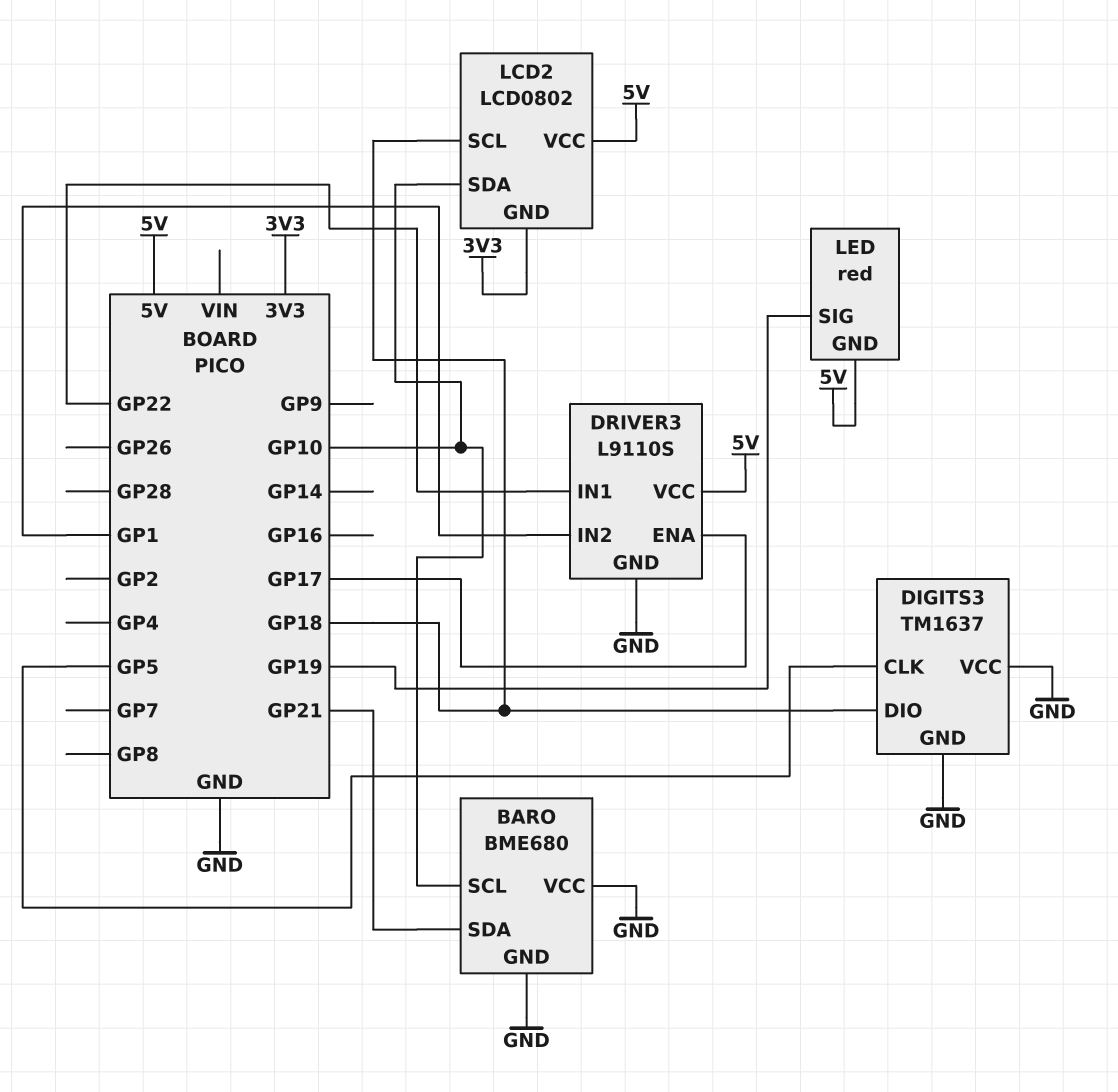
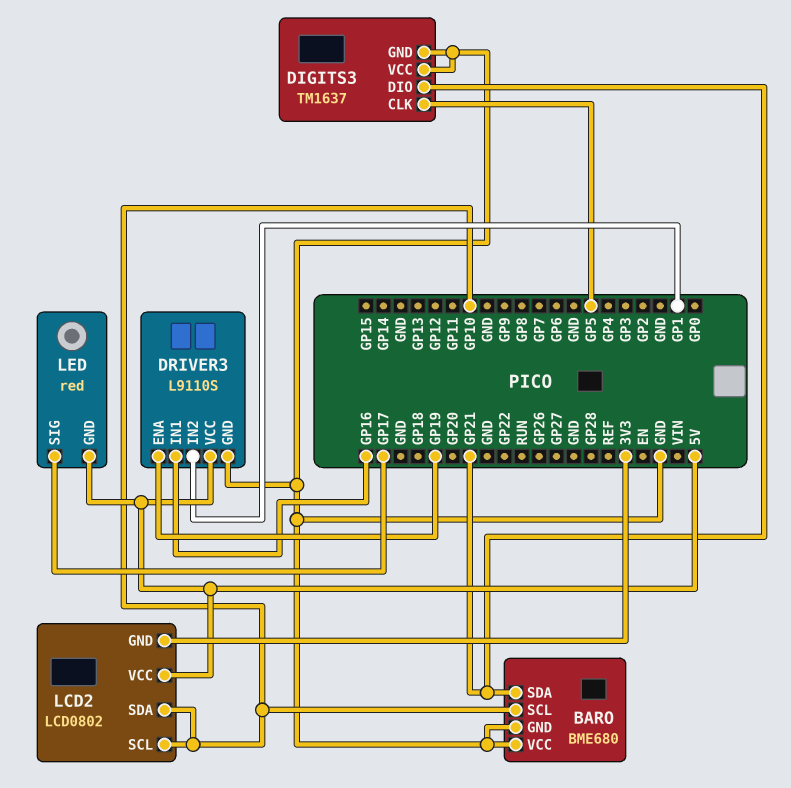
DIGITS3 pin DIO: GP18 -> GP21
DRIVER3 pin ENA: GP17 -> GP19
DRIVER3 pin IN1: GP22 -> GP16
LCD2 pin SCL: GP18 -> GP10
LED pin SIG: GP19 -> GP17

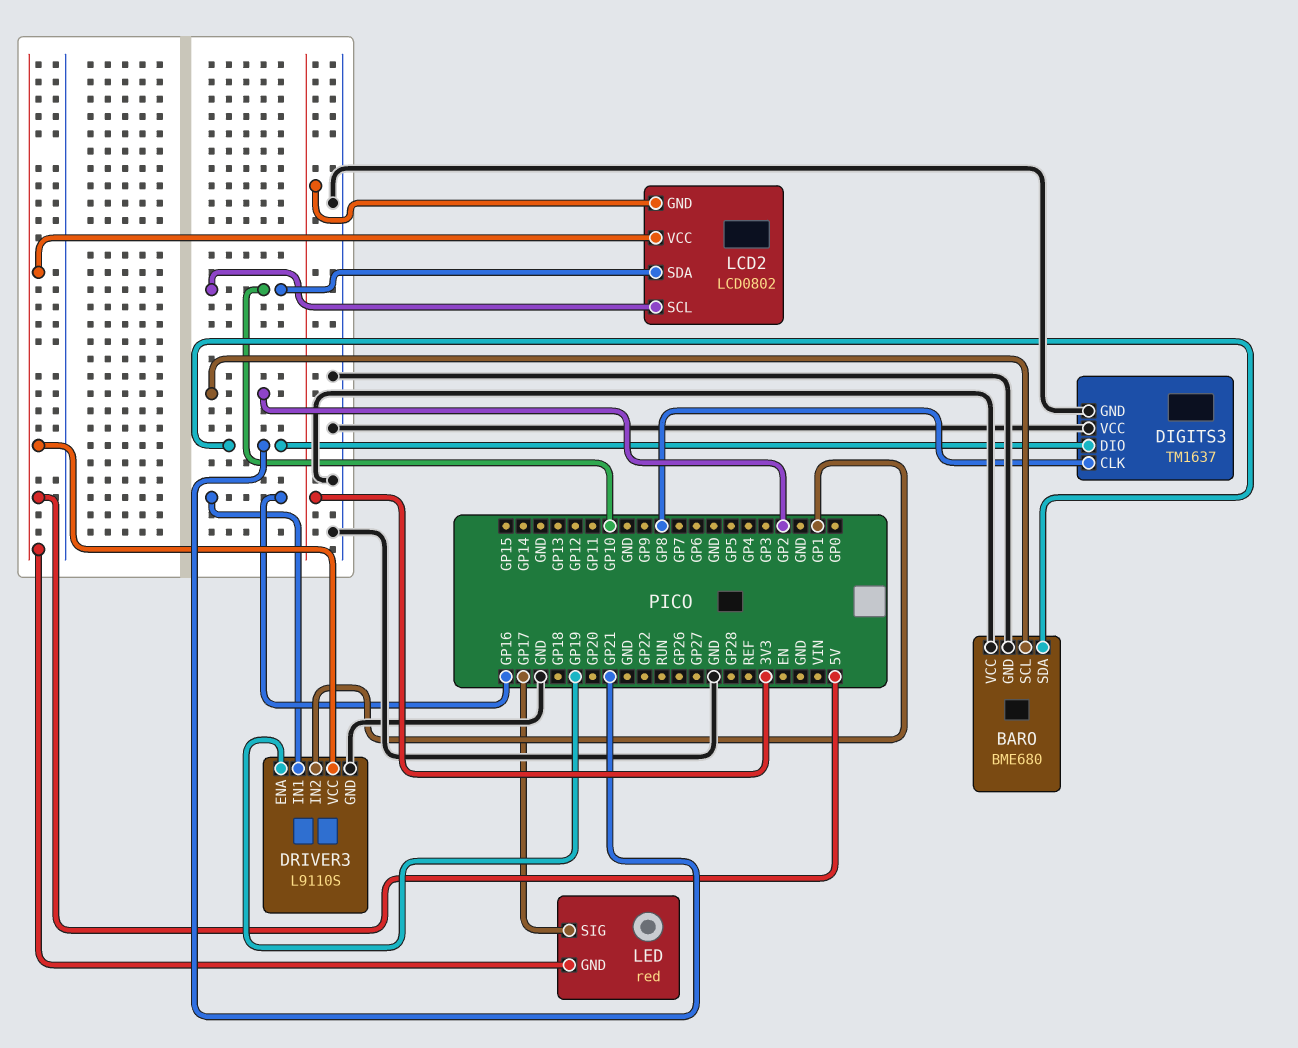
BARO pin SCL: GP10 -> GP2
DIGITS3 pin CLK: GP5 -> GP8

